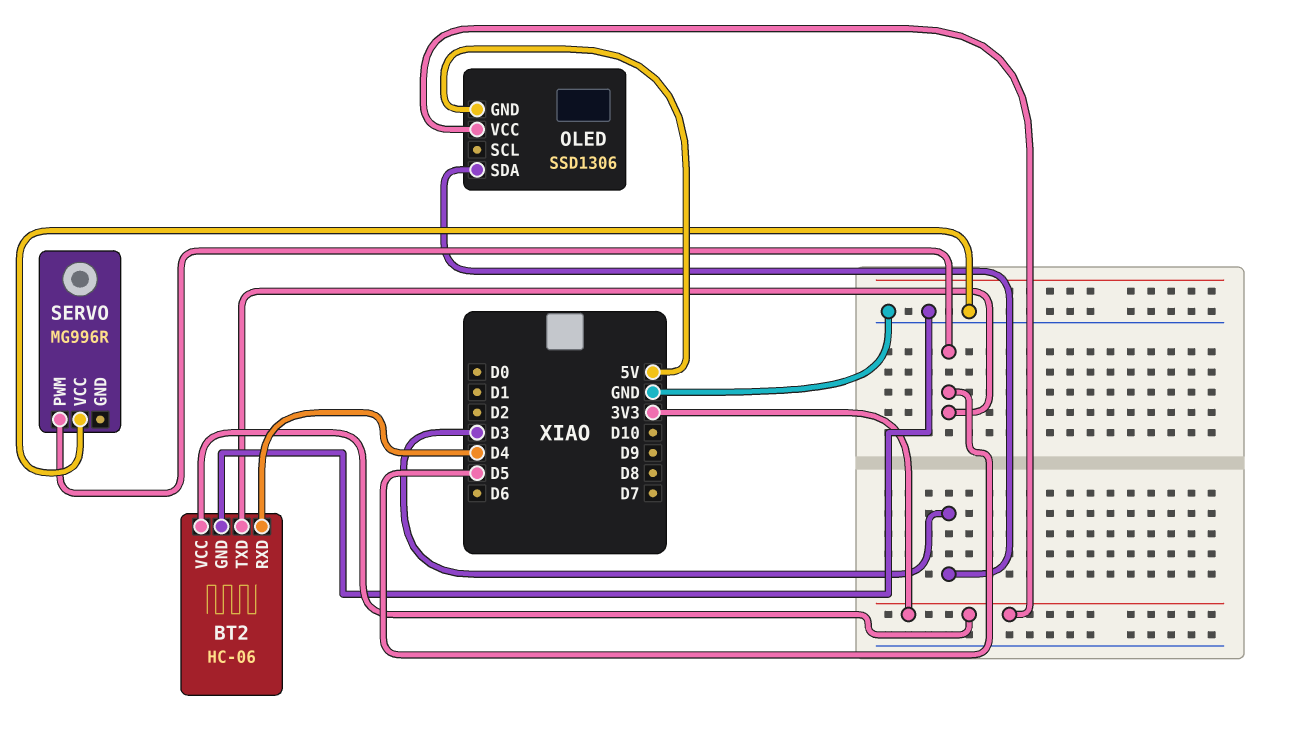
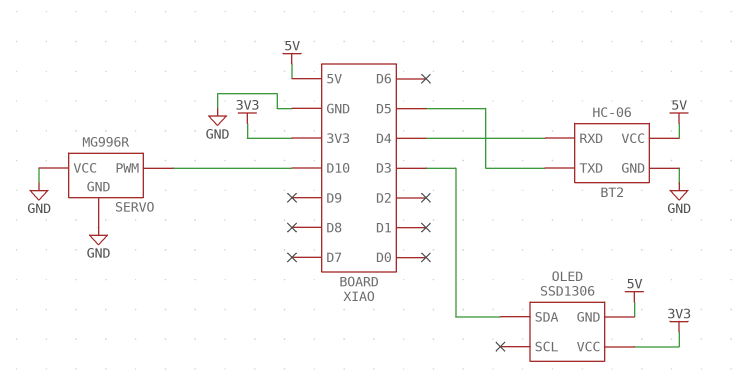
BT2 pin VCC: 3V3 -> 5V
SERVO pin GND: none -> GND
SERVO pin PWM: D5 -> D10

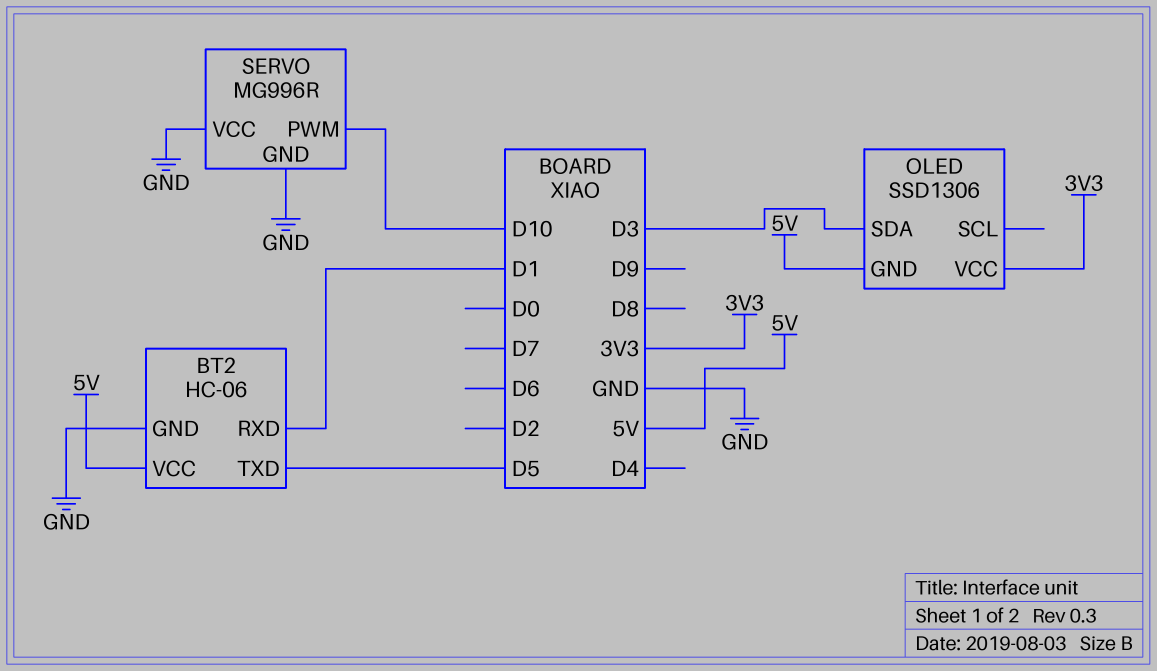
BT2 pin RXD: D4 -> D1

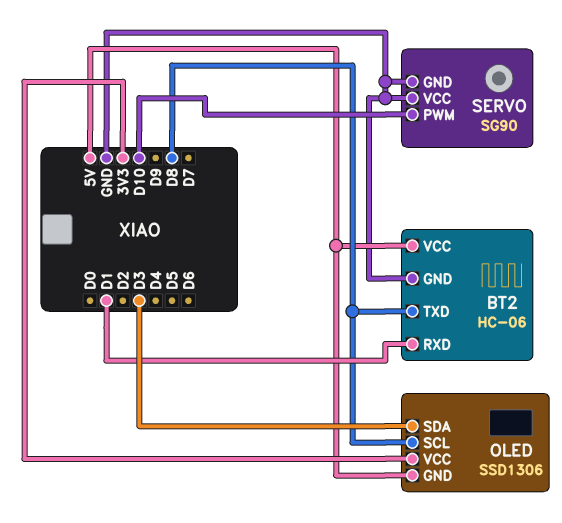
BT2 pin TXD: D5 -> D8
OLED pin SCL: none -> D8
SERVO: MG996R -> SG90

